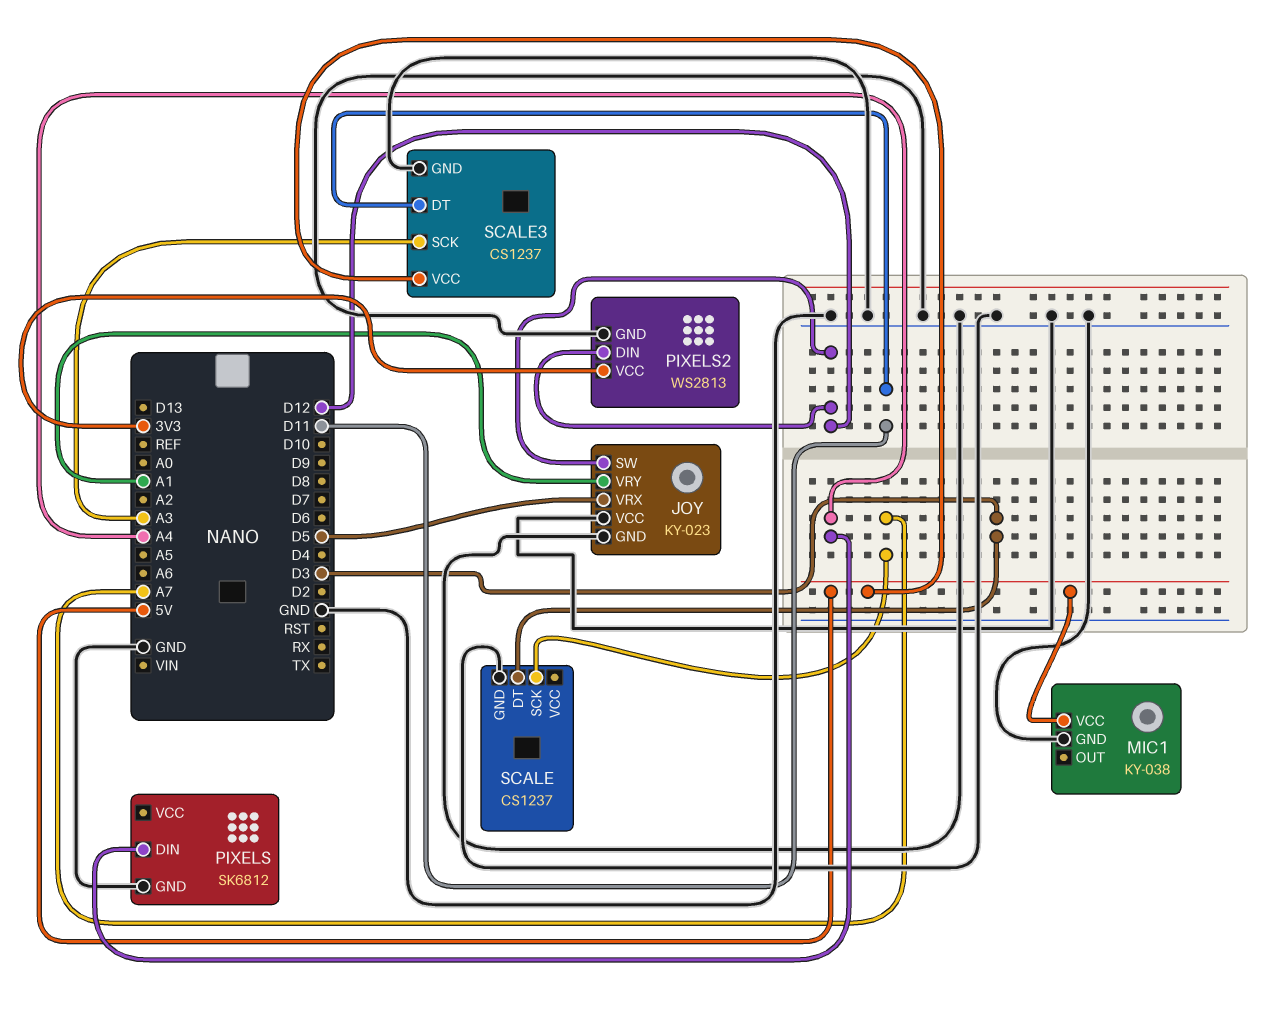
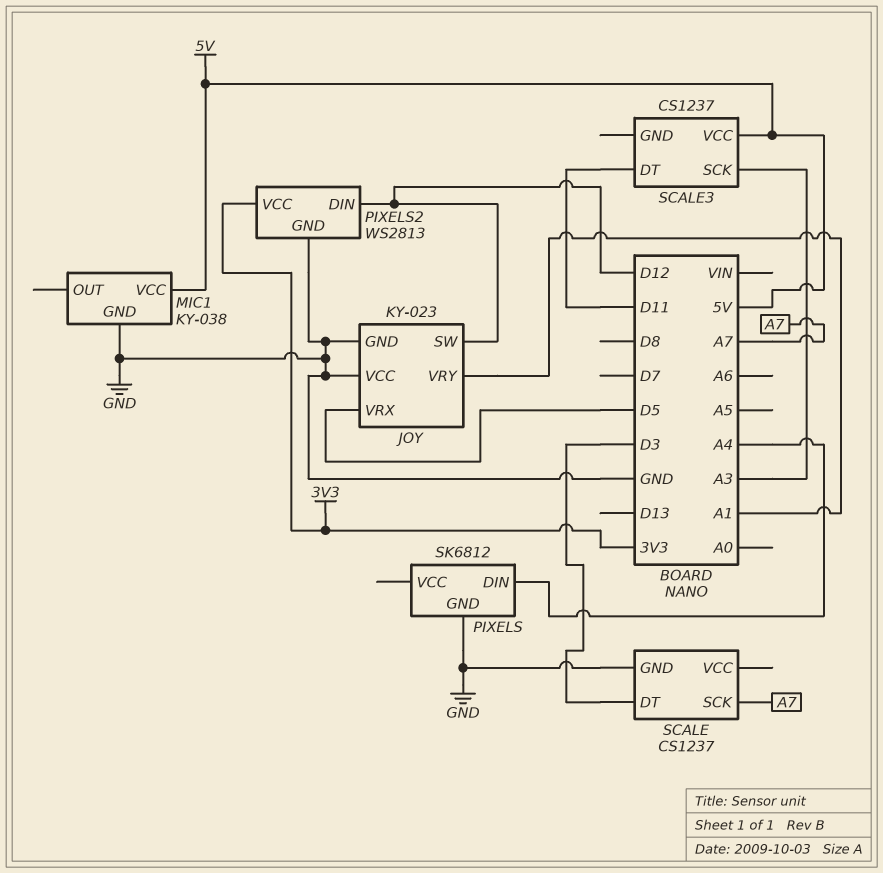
SCALE3 pin GND: GND -> none

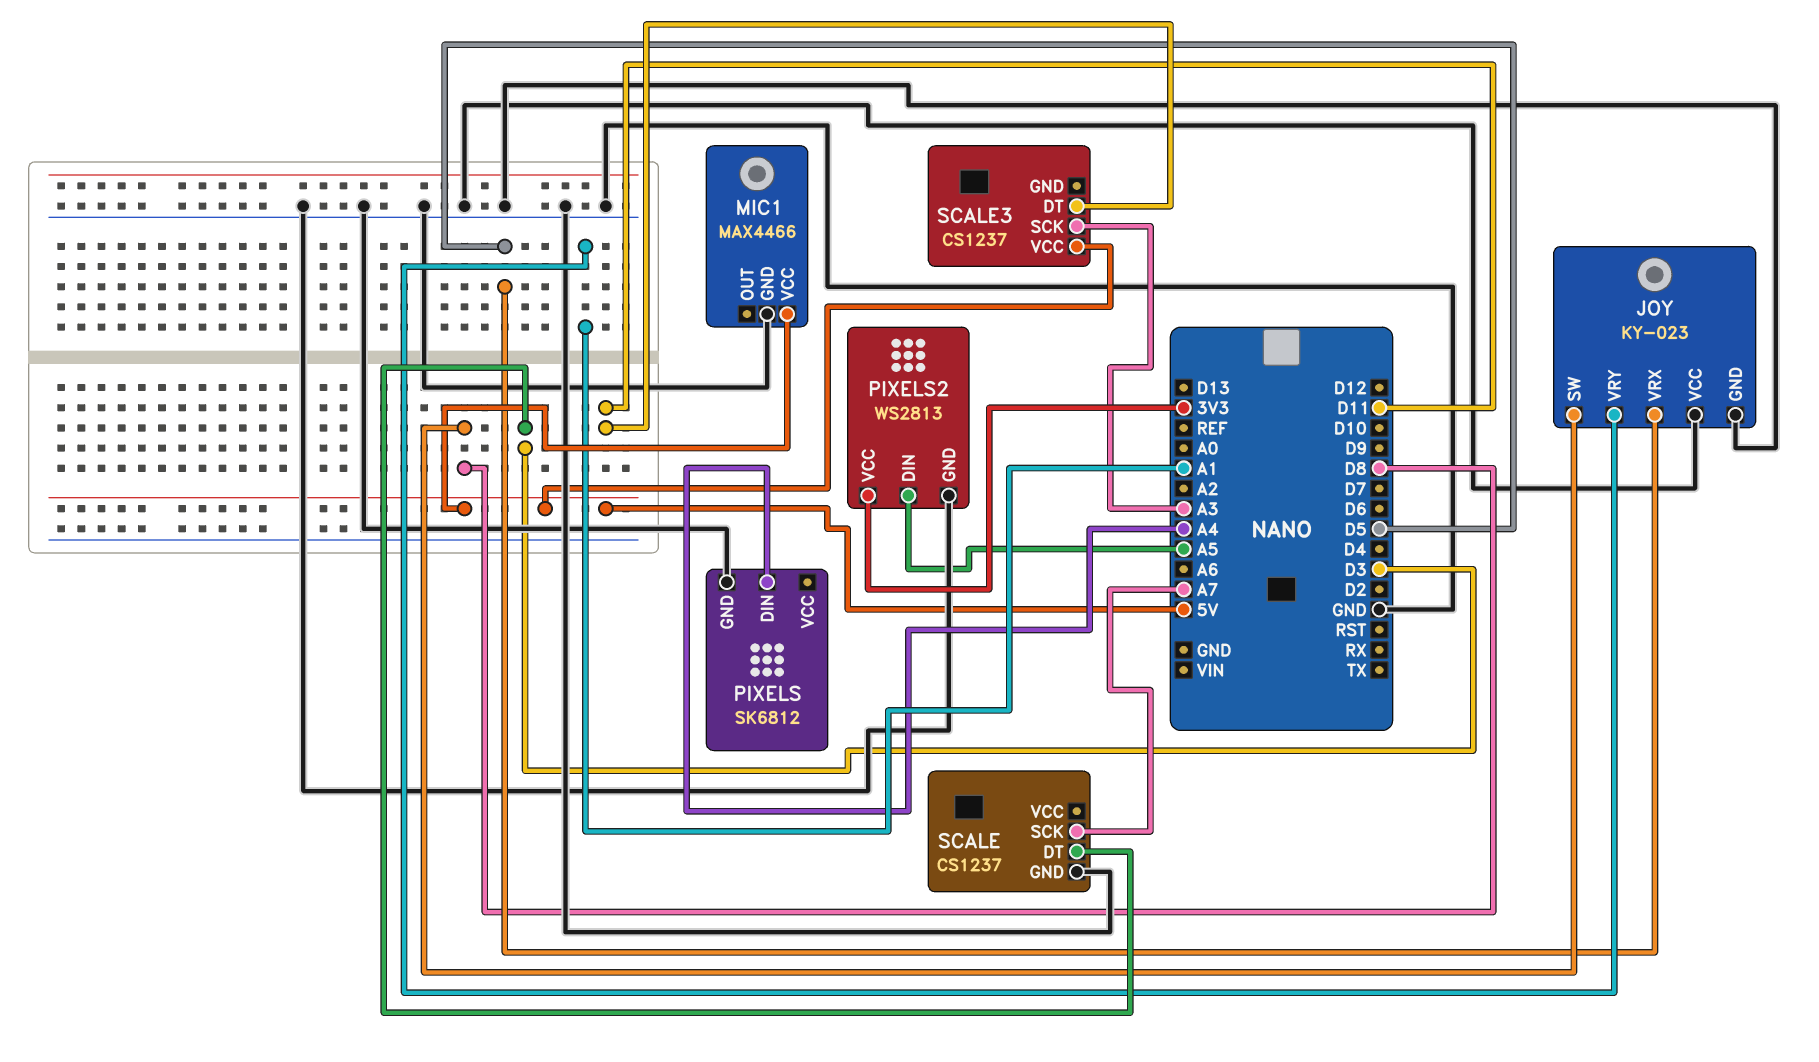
JOY pin SW: D12 -> D8
MIC1: KY-038 -> MAX4466
PIXELS2 pin DIN: D12 -> A5

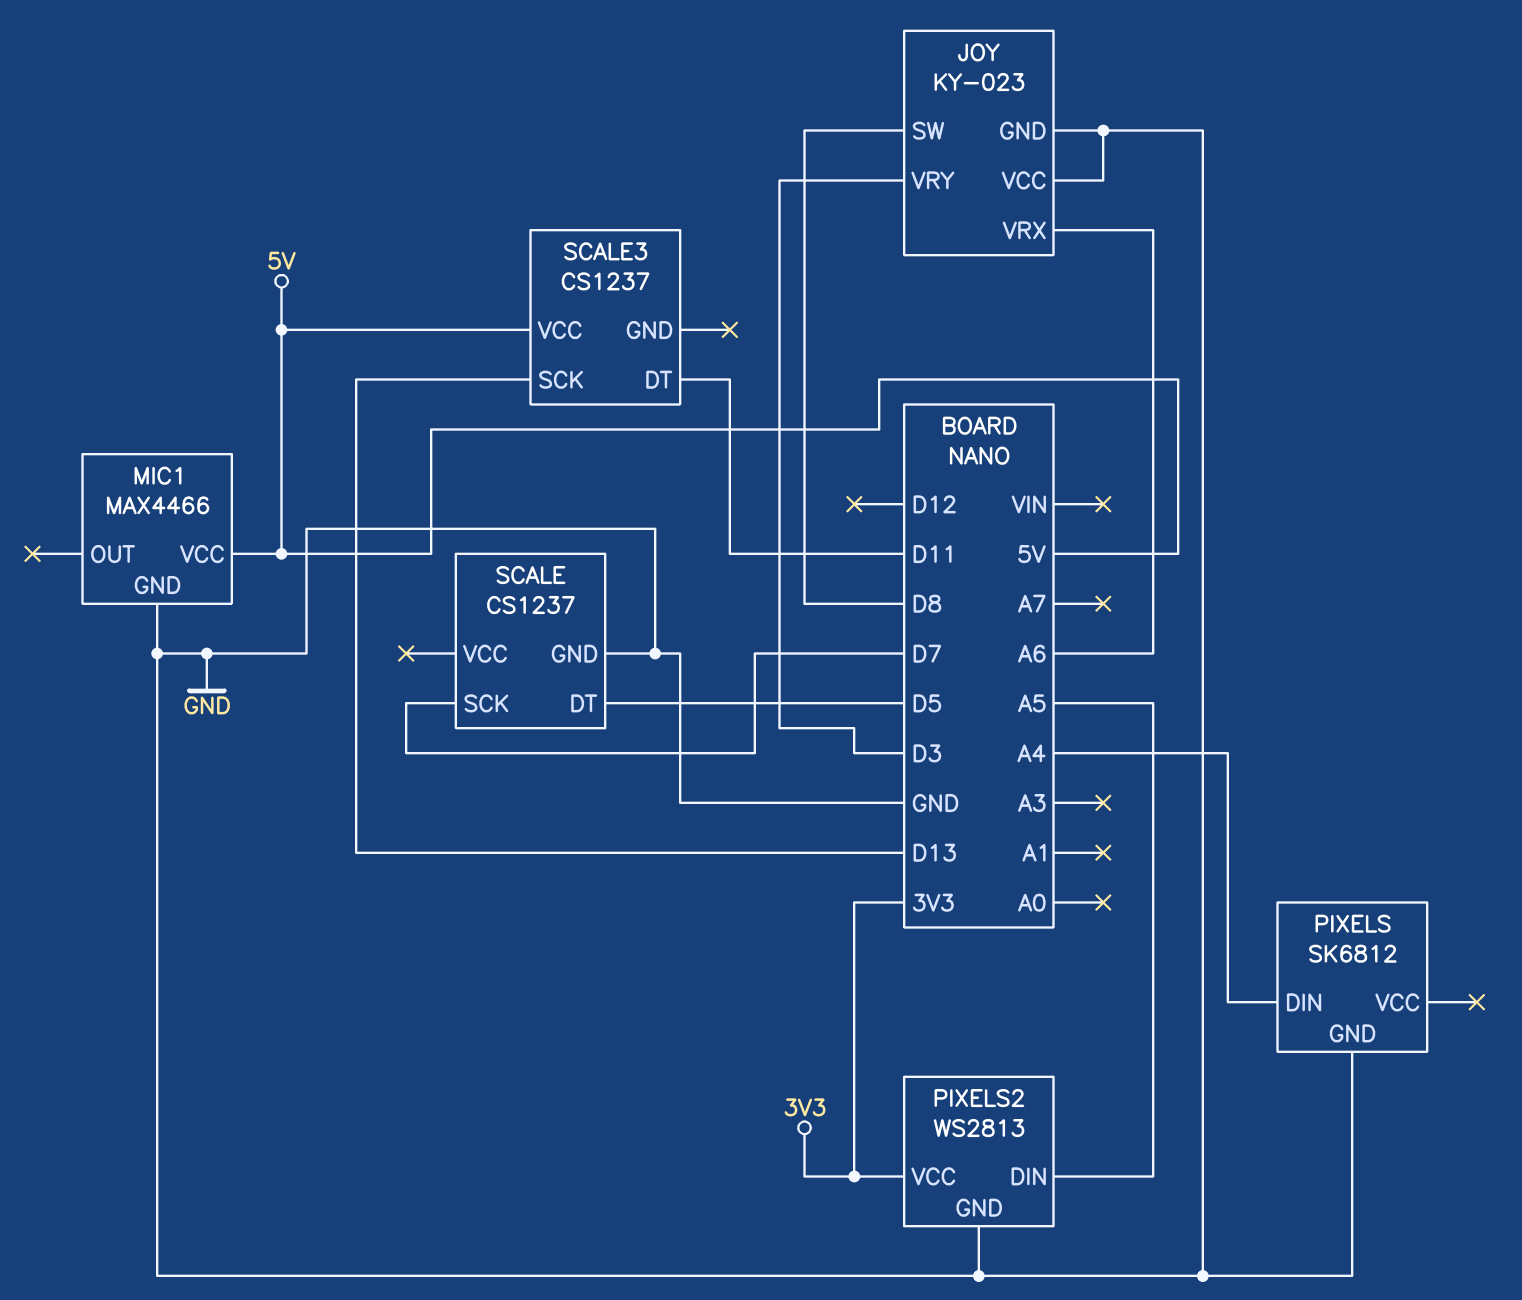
JOY pin VRX: D5 -> A6
JOY pin VRY: A1 -> D3
SCALE pin DT: D3 -> D5
SCALE pin SCK: A7 -> D7
SCALE3 pin SCK: A3 -> D13

